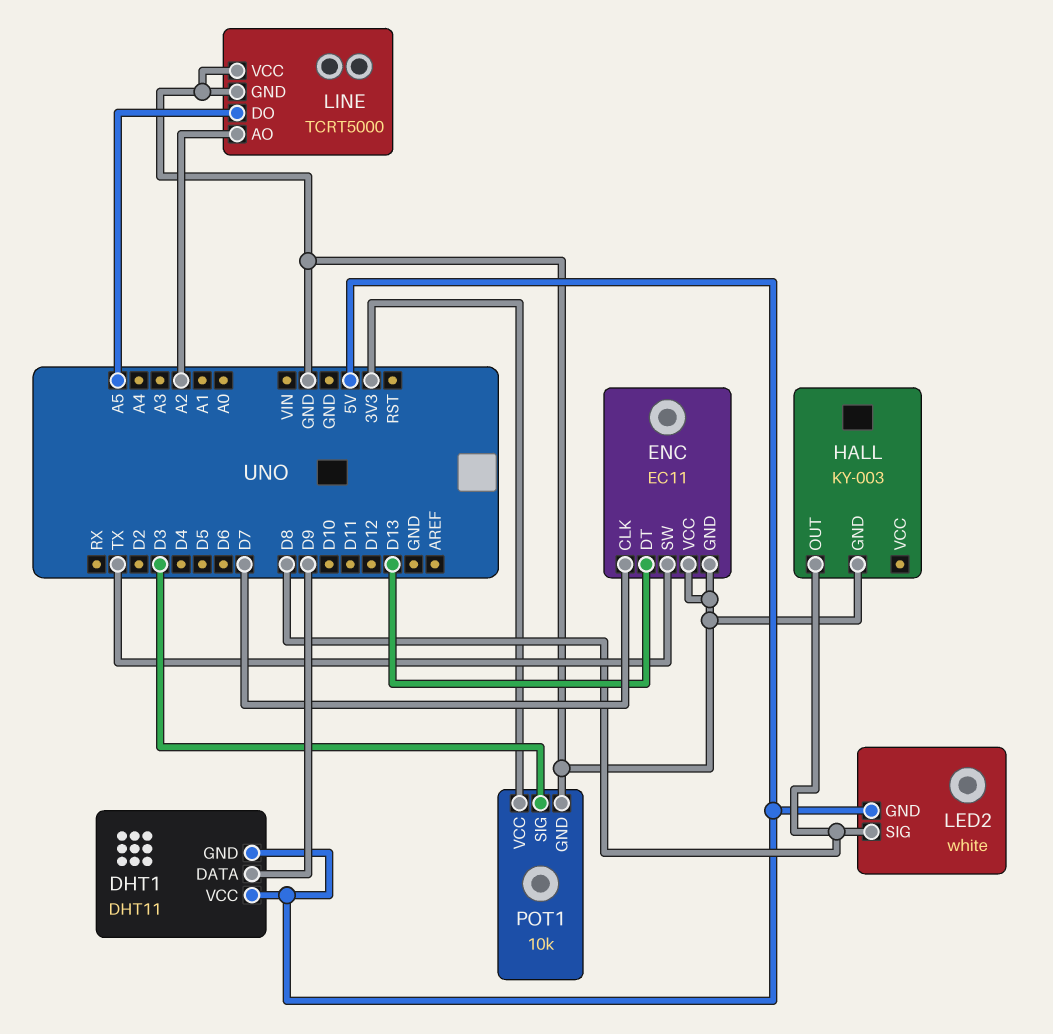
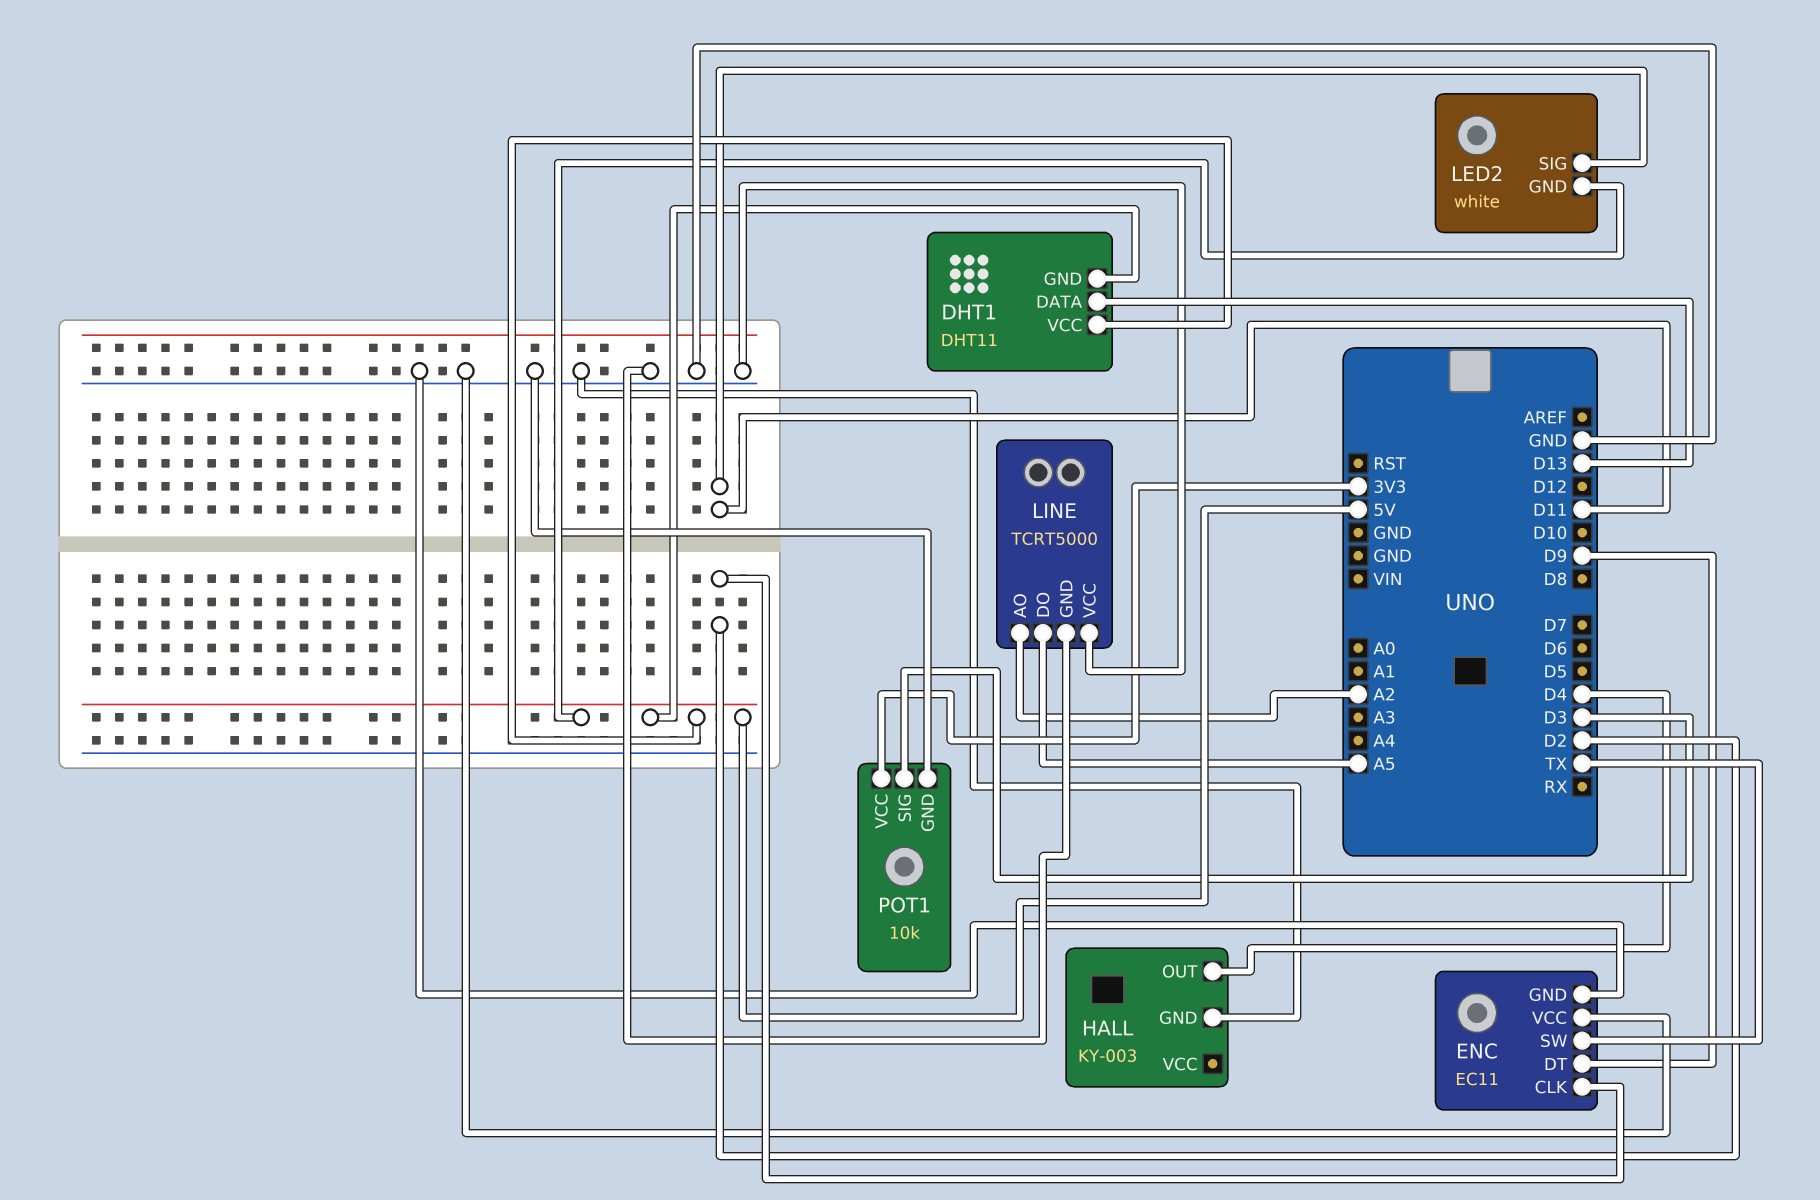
DHT1 pin DATA: D9 -> D13
ENC pin CLK: D7 -> D2
ENC pin DT: D13 -> D9
HALL pin OUT: D8 -> D4
LED2 pin SIG: D8 -> D11

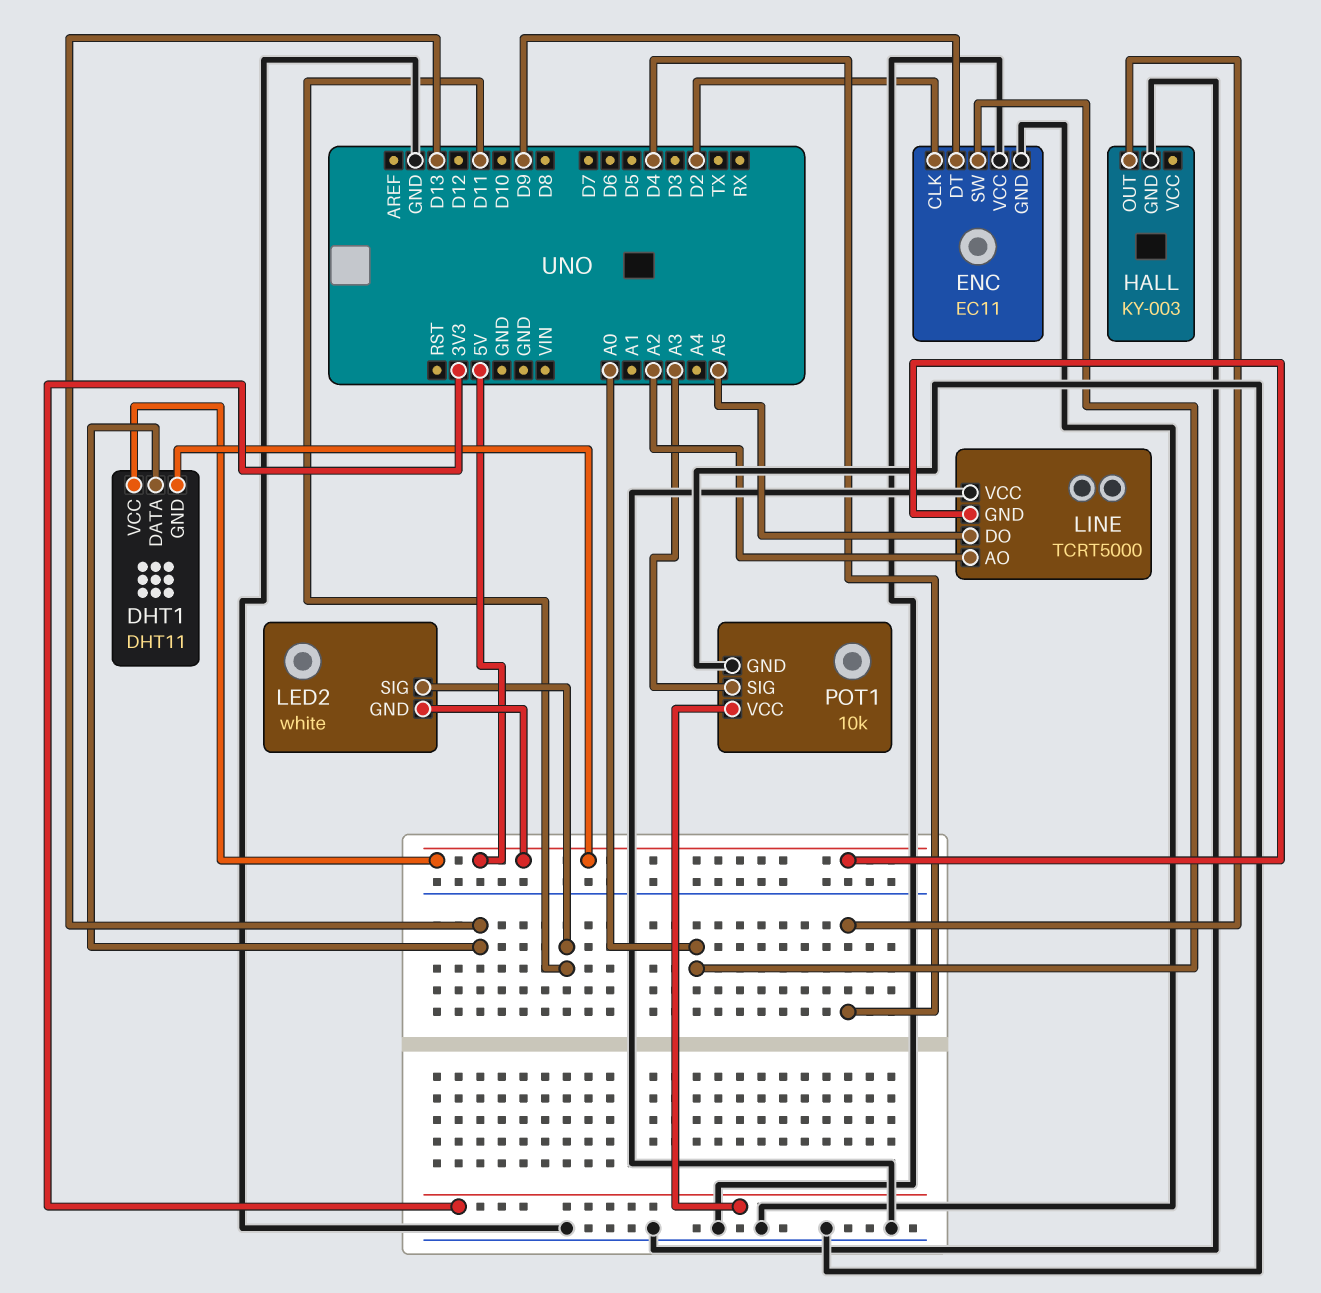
ENC pin SW: TX -> A0
LINE pin GND: GND -> 5V
POT1 pin SIG: D3 -> A3

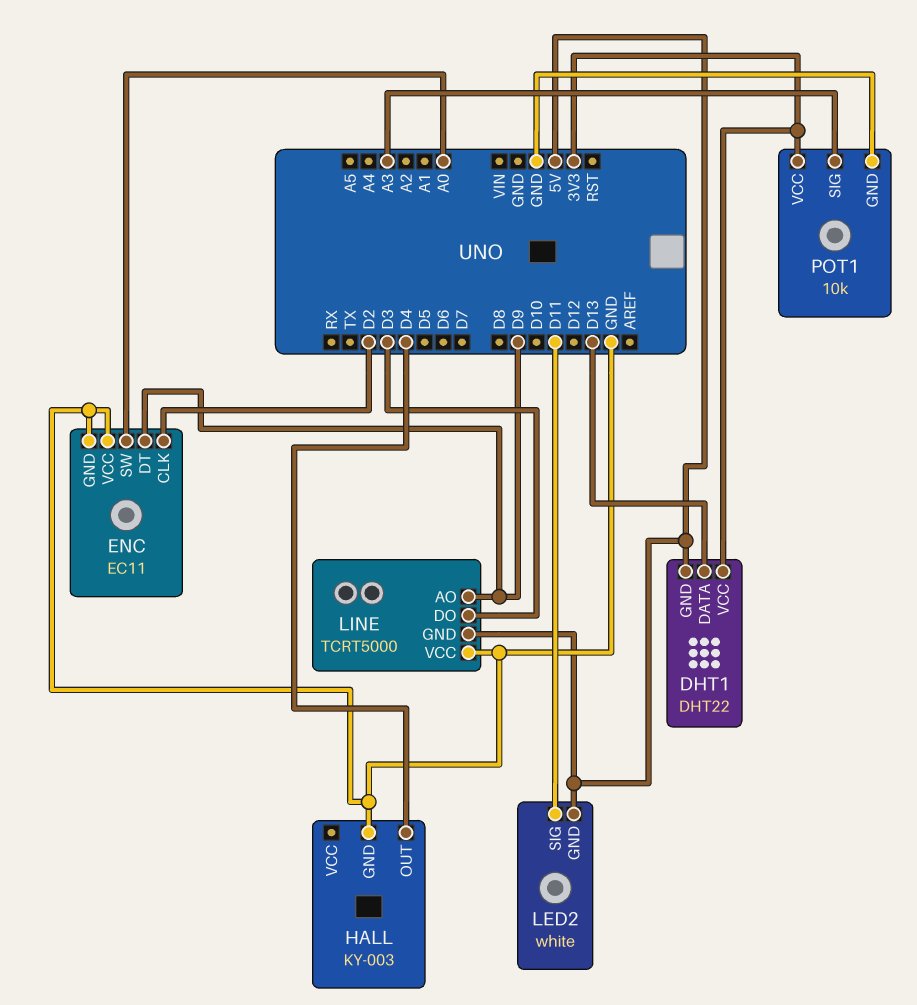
DHT1: DHT11 -> DHT22
DHT1 pin VCC: 5V -> 3V3
LINE pin AO: A2 -> D9
LINE pin DO: A5 -> D3

